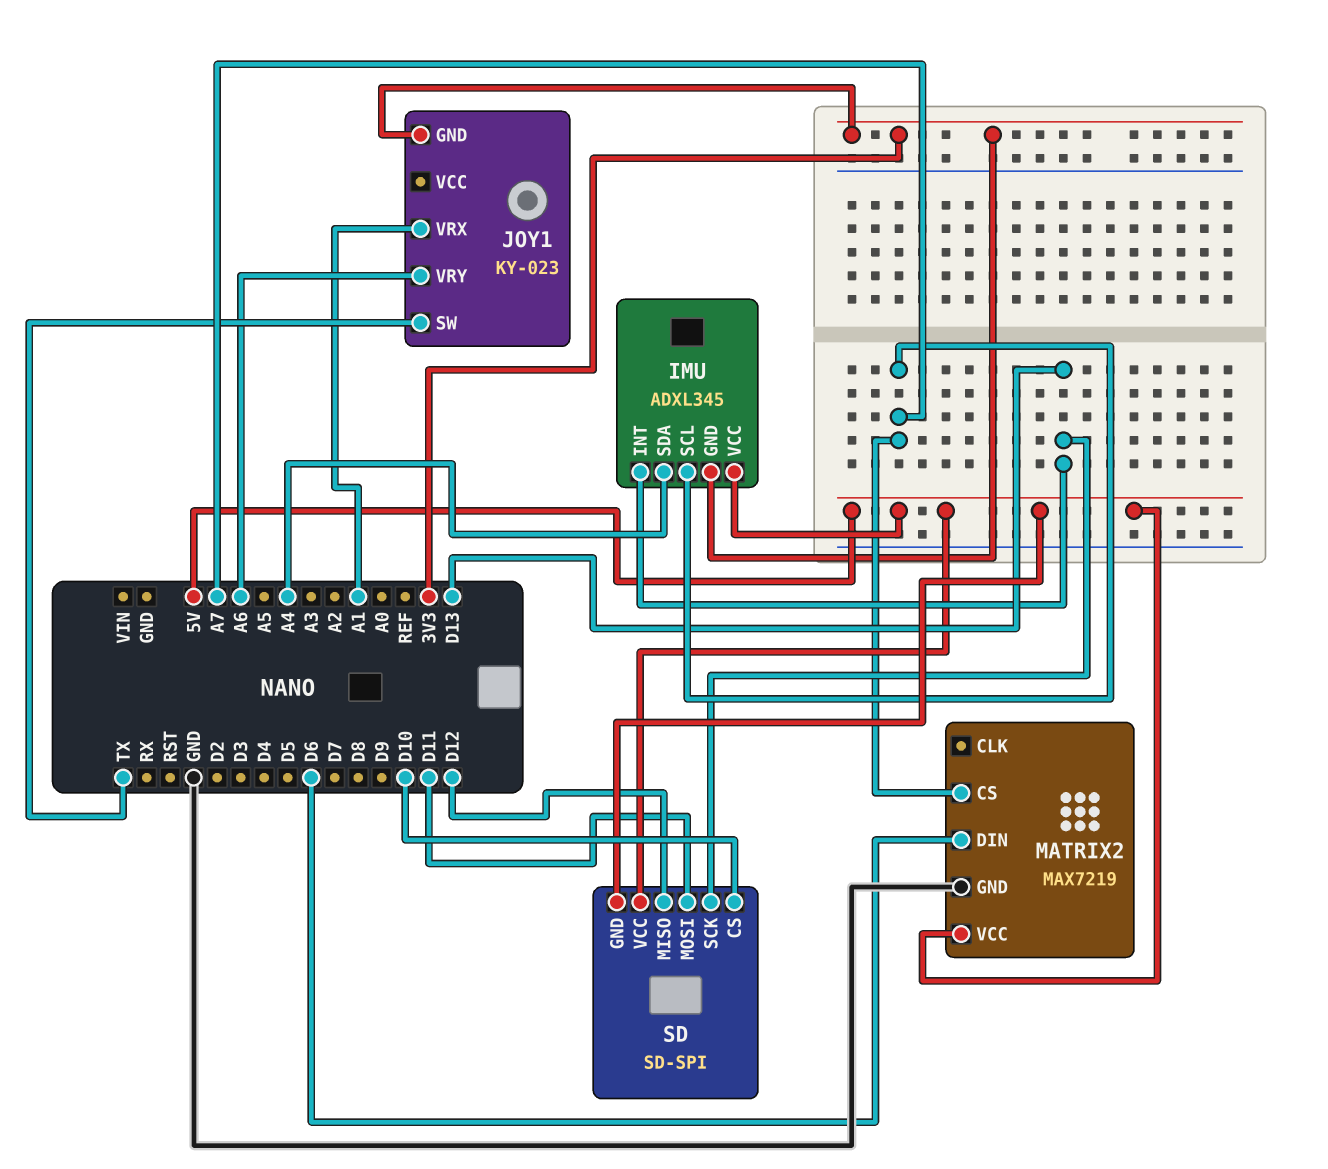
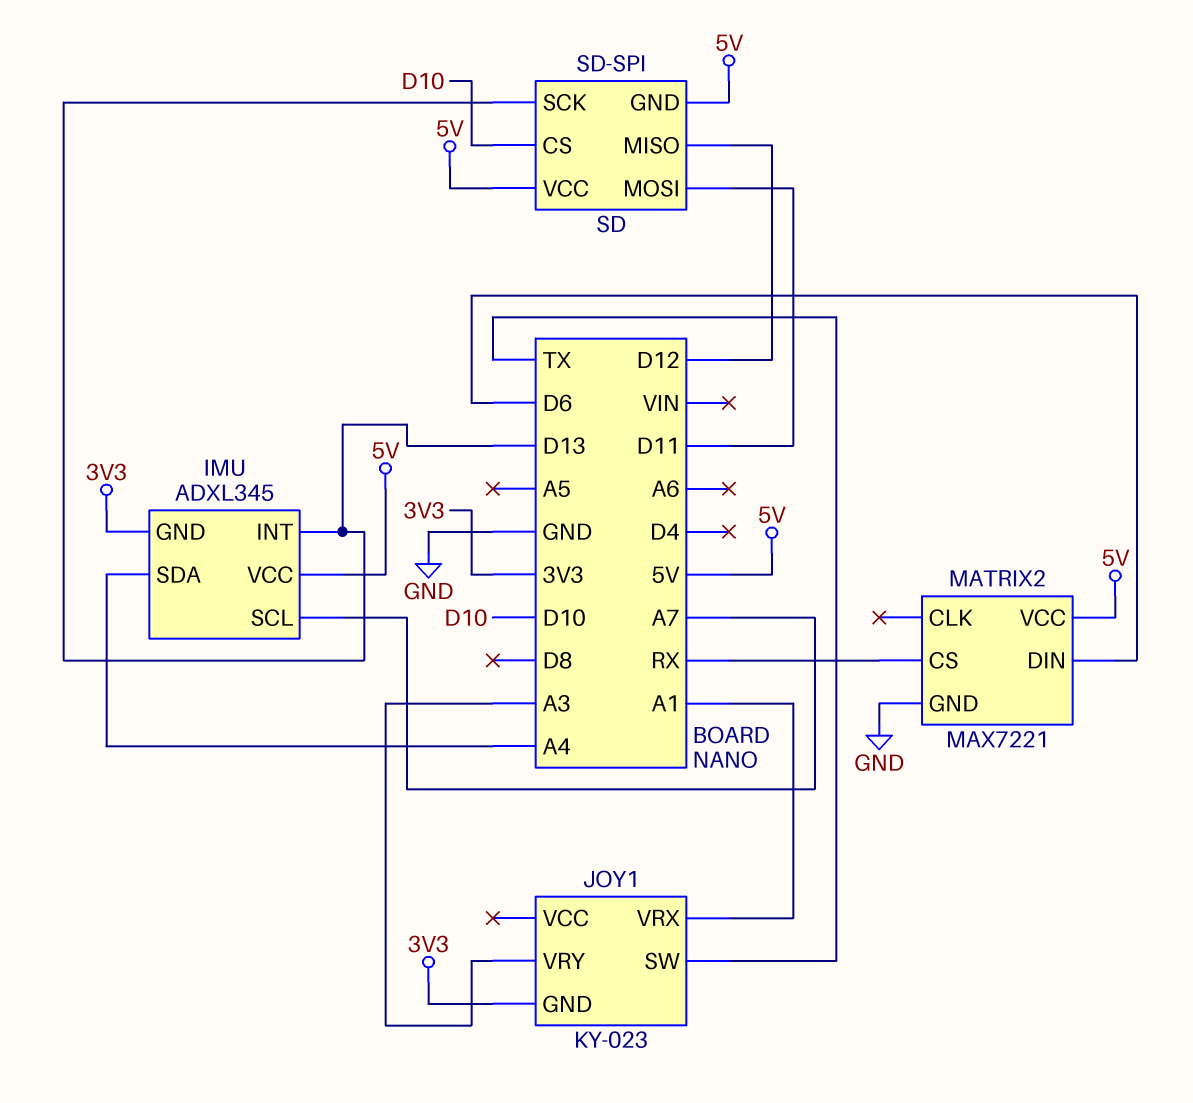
JOY1 pin VRY: A6 -> A3
MATRIX2: MAX7219 -> MAX7221
MATRIX2 pin CS: A7 -> RX

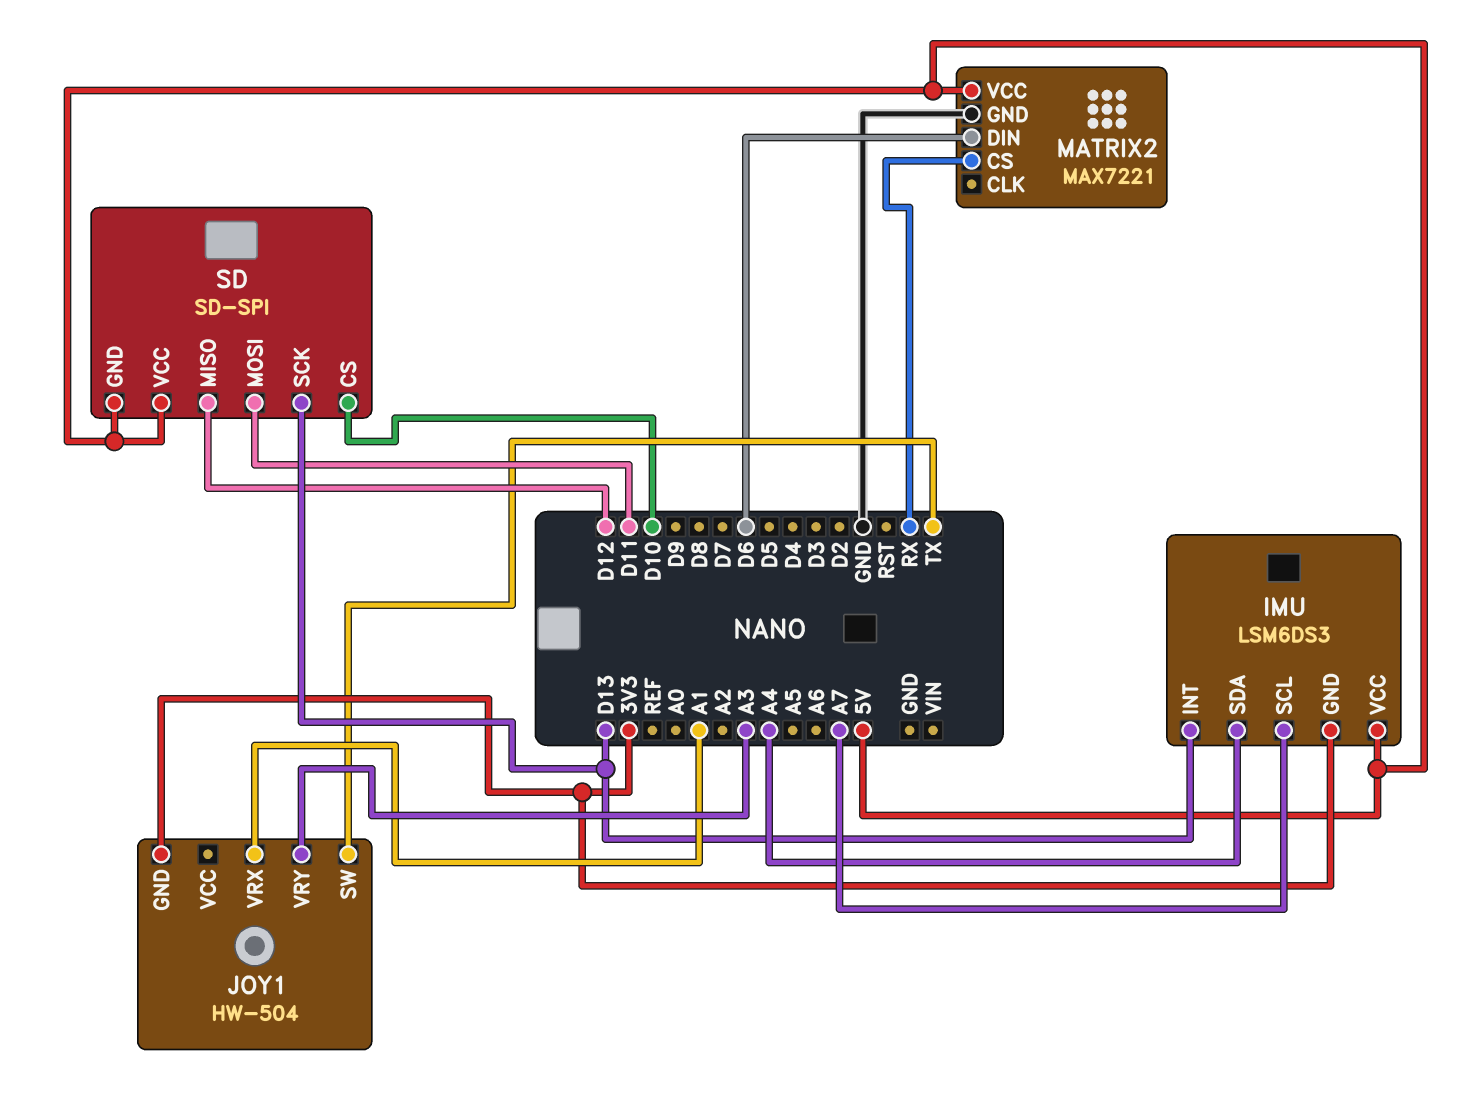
IMU: ADXL345 -> LSM6DS3
JOY1: KY-023 -> HW-504

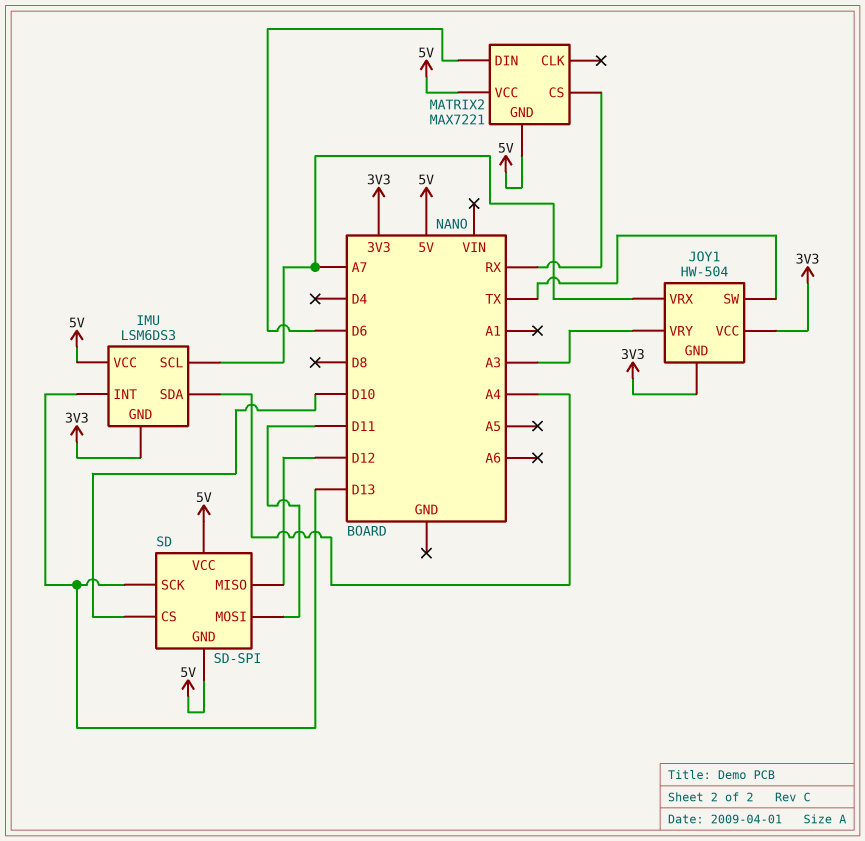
JOY1 pin VCC: none -> 3V3
JOY1 pin VRX: A1 -> A7
MATRIX2 pin GND: GND -> 5V

